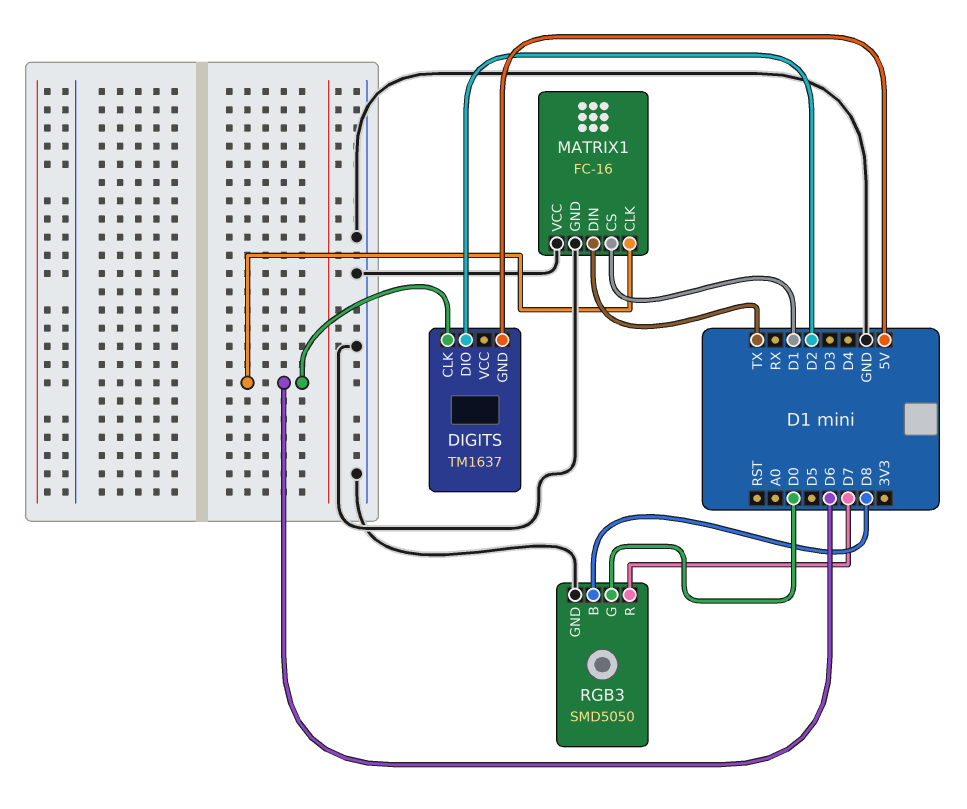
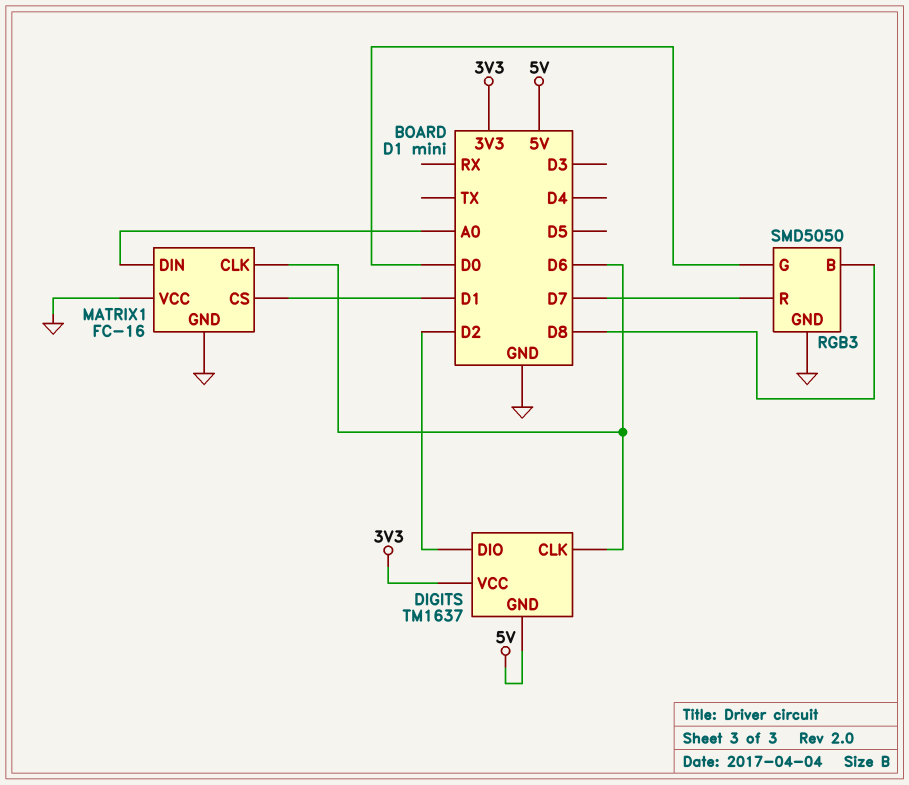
DIGITS pin VCC: none -> 3V3
MATRIX1 pin DIN: TX -> A0

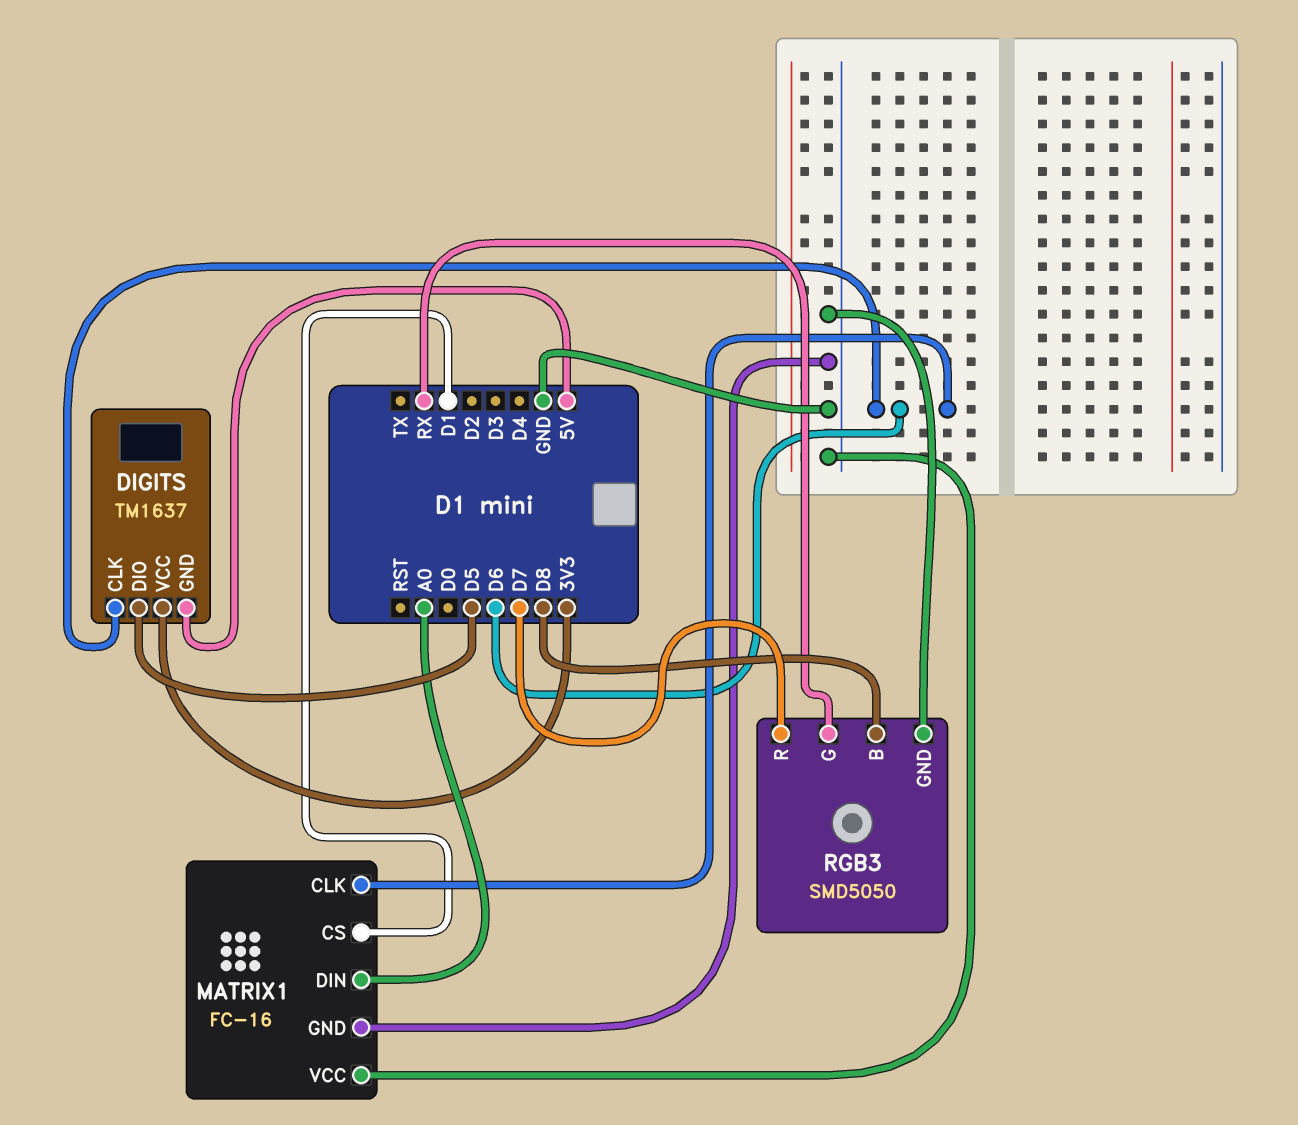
DIGITS pin DIO: D2 -> D5
RGB3 pin G: D0 -> RX

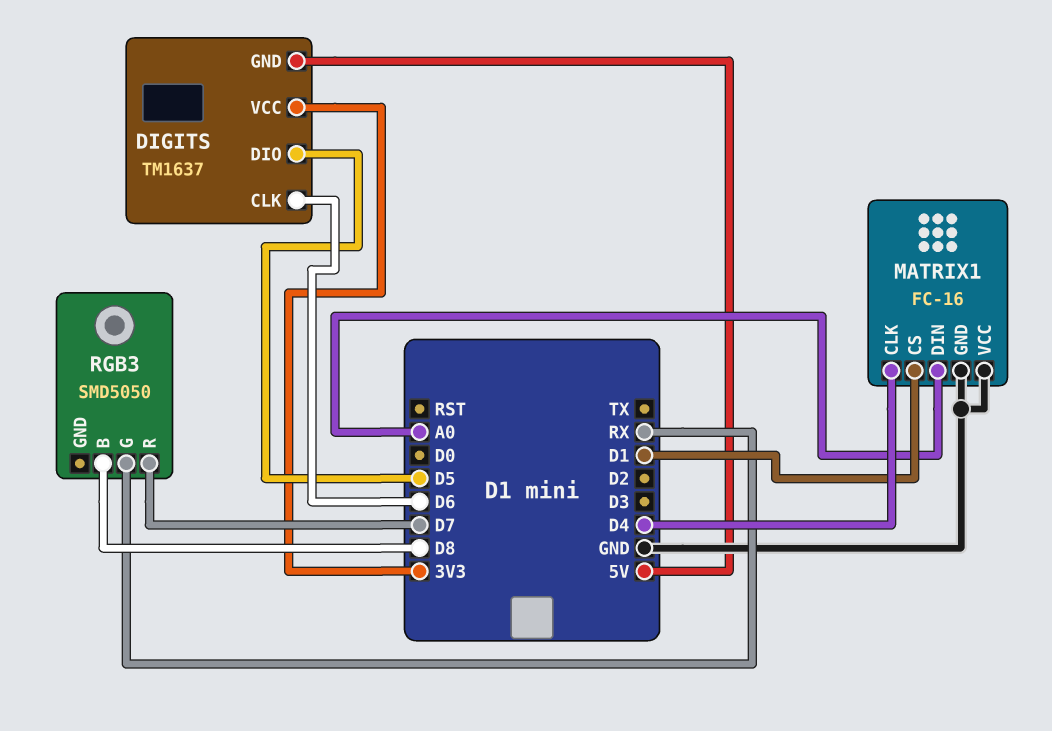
MATRIX1 pin CLK: D6 -> D4
RGB3 pin GND: GND -> none

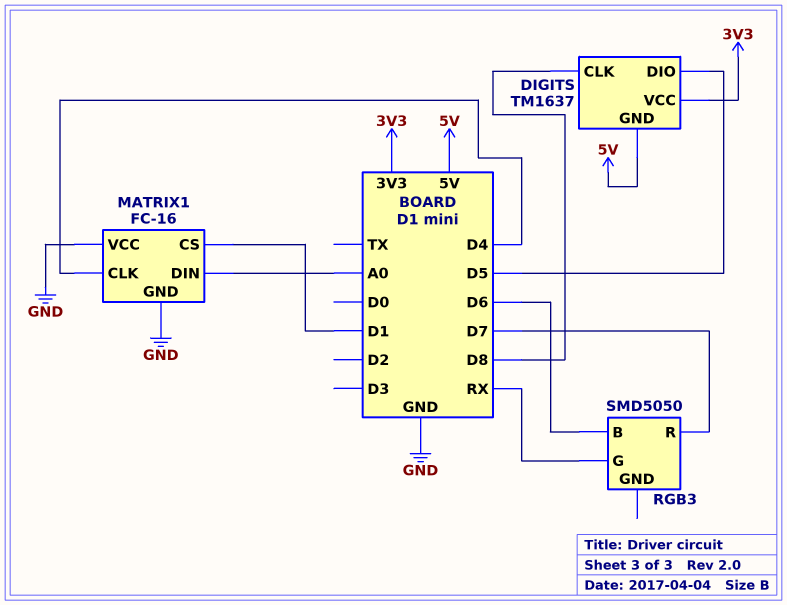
DIGITS pin CLK: D6 -> D8
RGB3 pin B: D8 -> D6

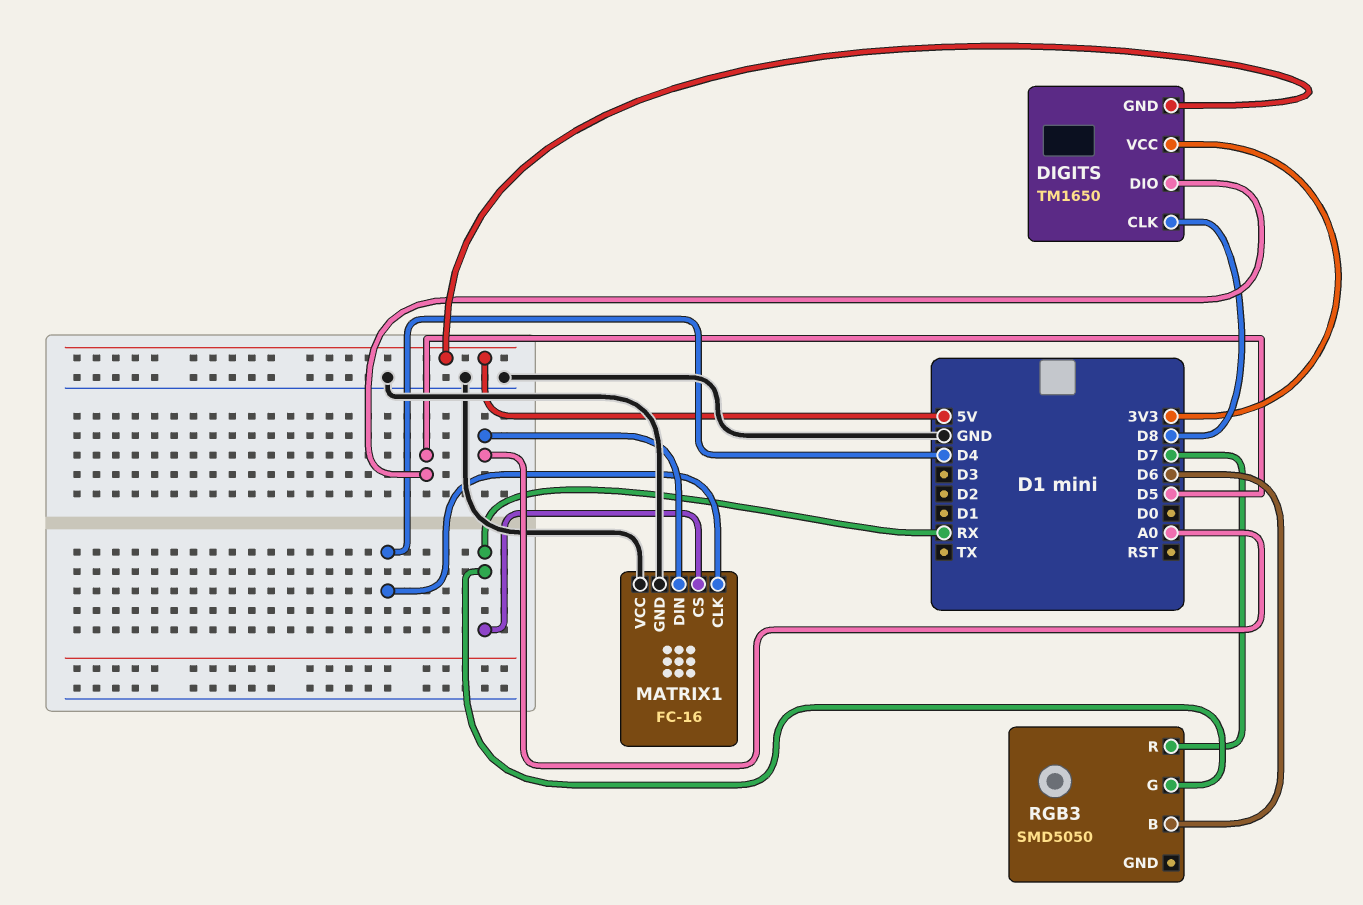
DIGITS: TM1637 -> TM1650
MATRIX1 pin CS: D1 -> RX

